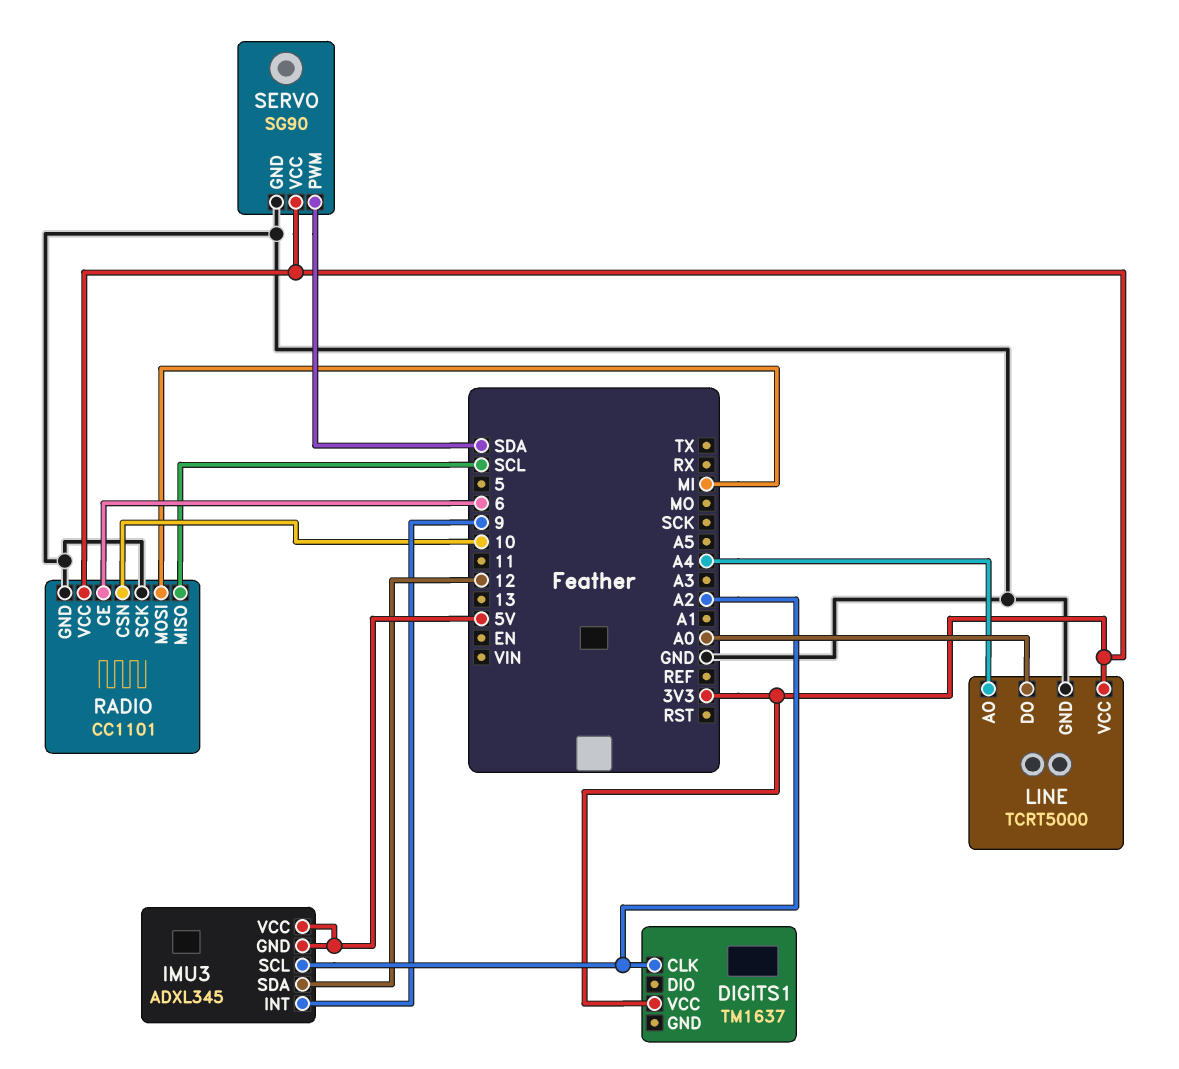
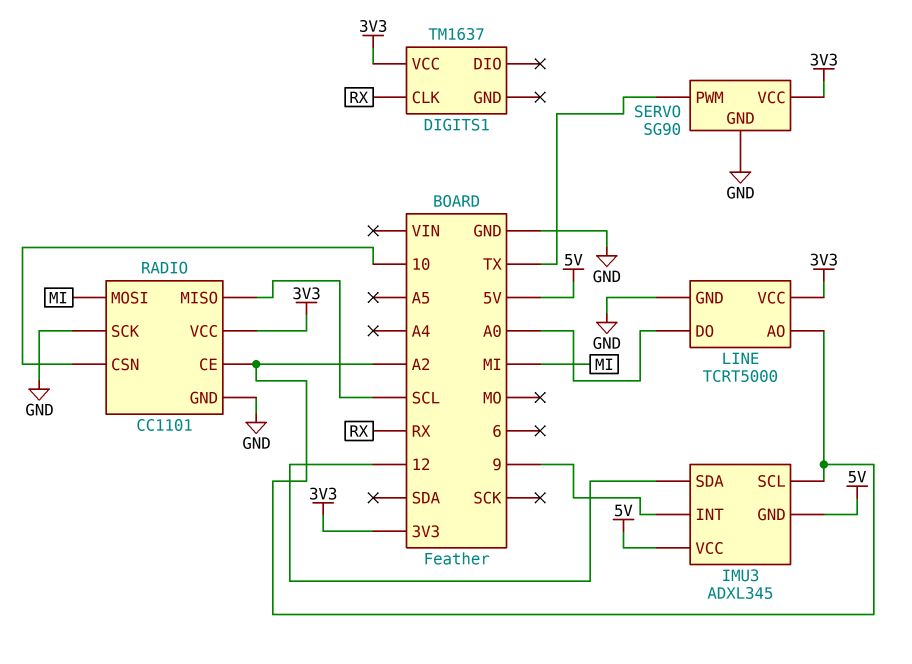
DIGITS1 pin CLK: A2 -> RX
LINE pin AO: A4 -> A2
RADIO pin CE: 6 -> A2
SERVO pin PWM: SDA -> TX

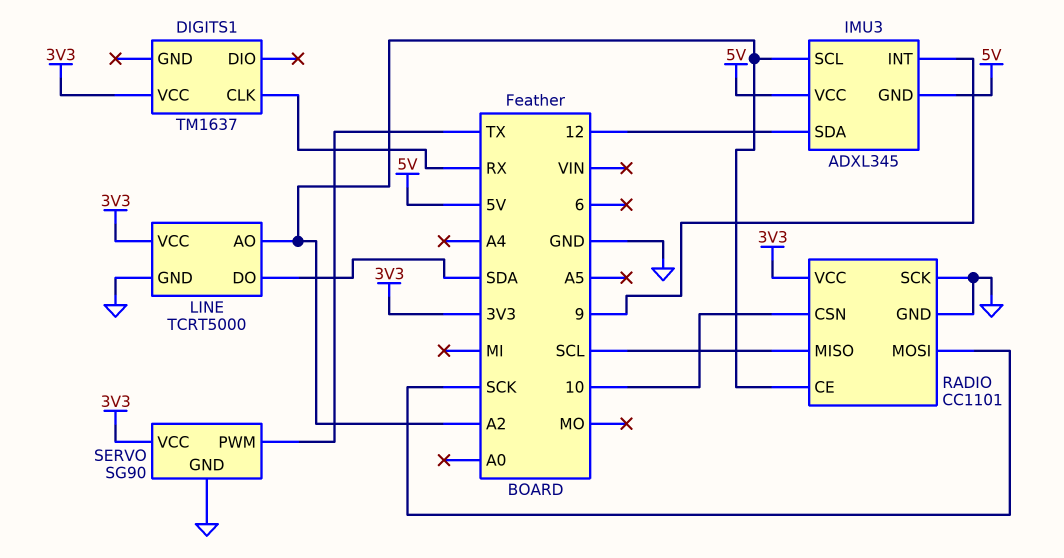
LINE pin DO: A0 -> SDA
RADIO pin MOSI: MI -> SCK

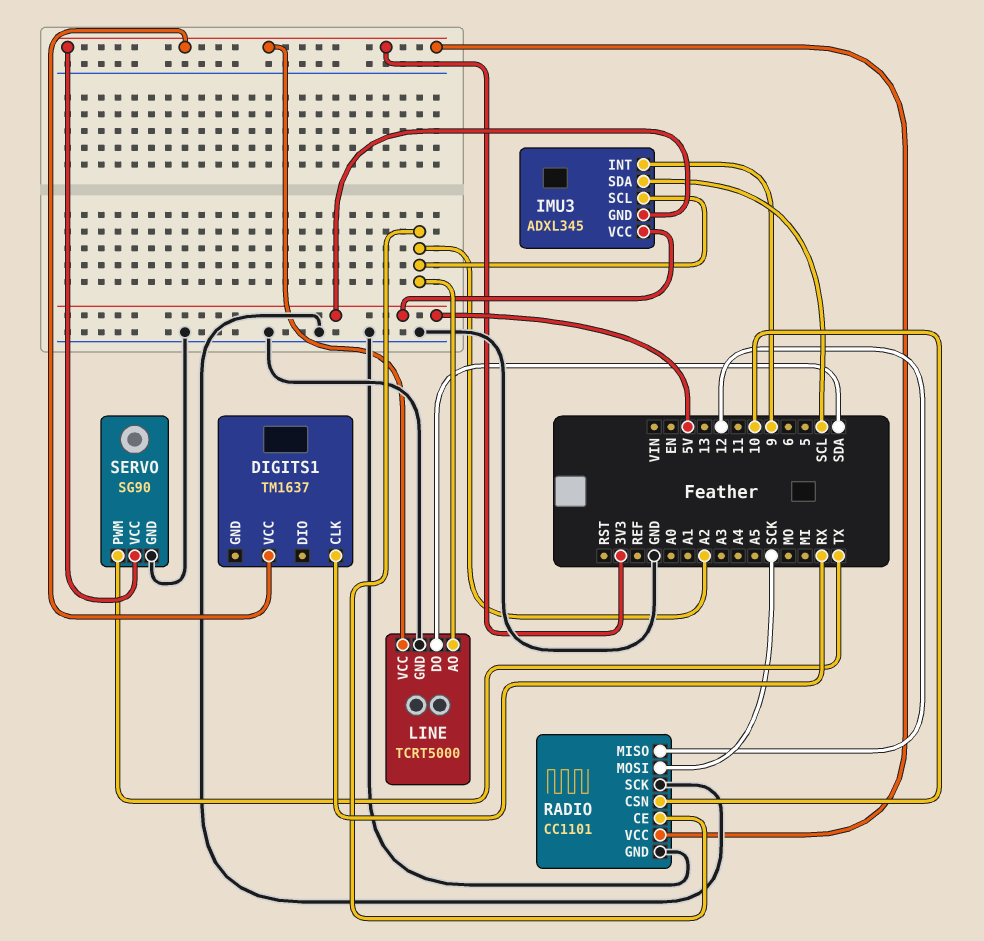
IMU3 pin SDA: 12 -> SCL
RADIO pin MISO: SCL -> 12

